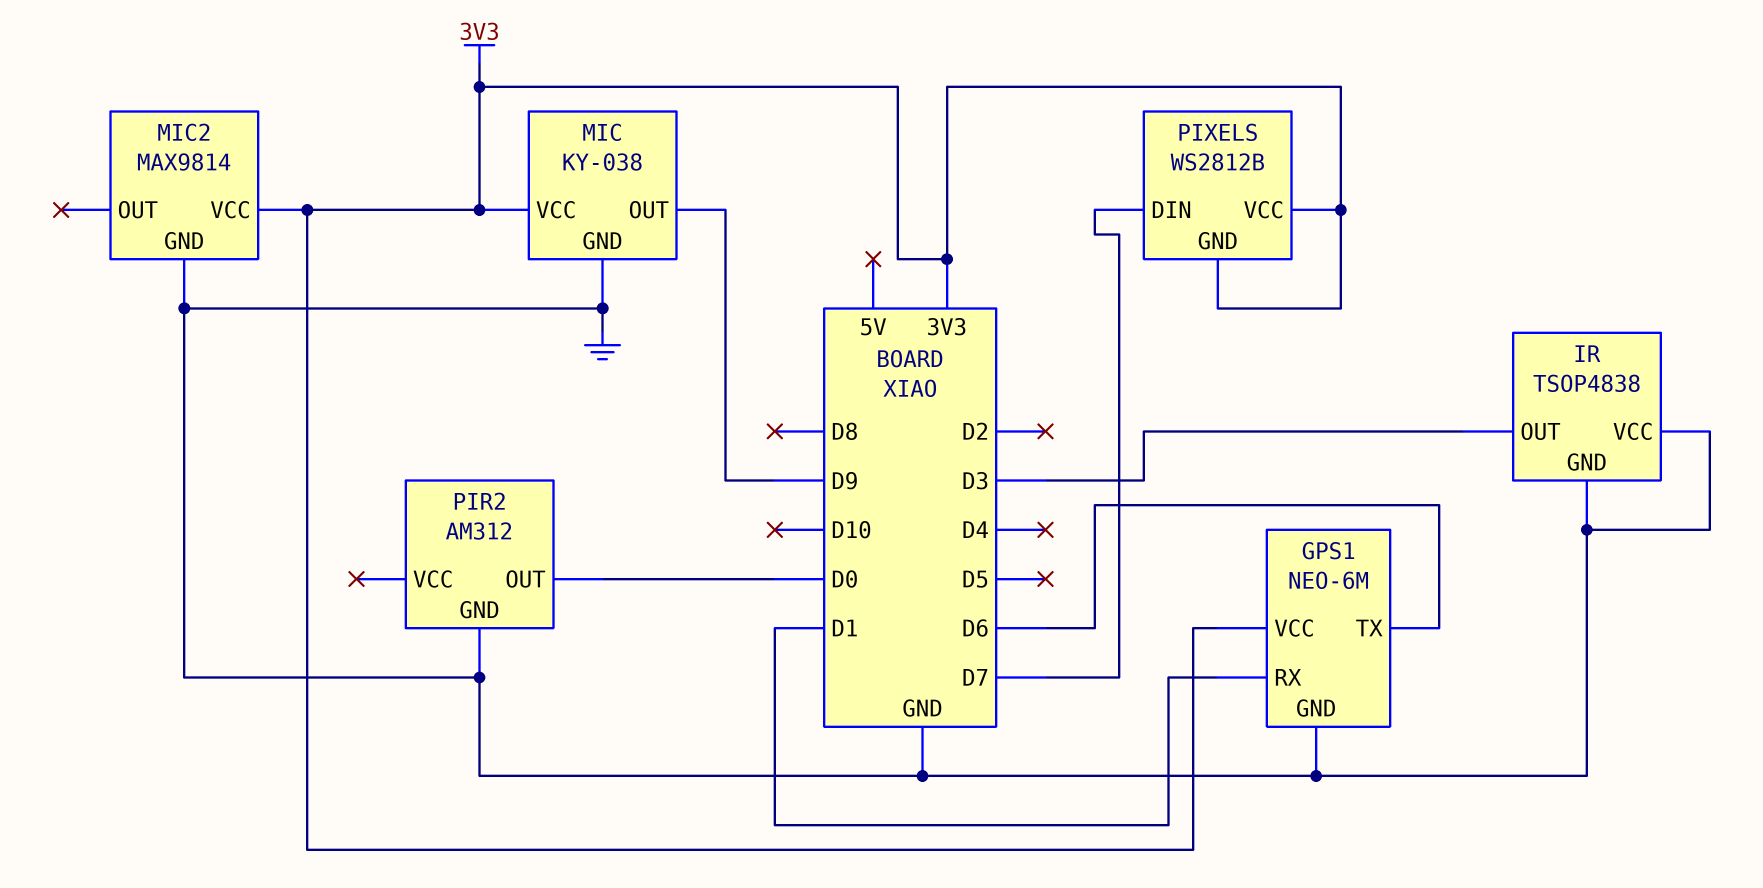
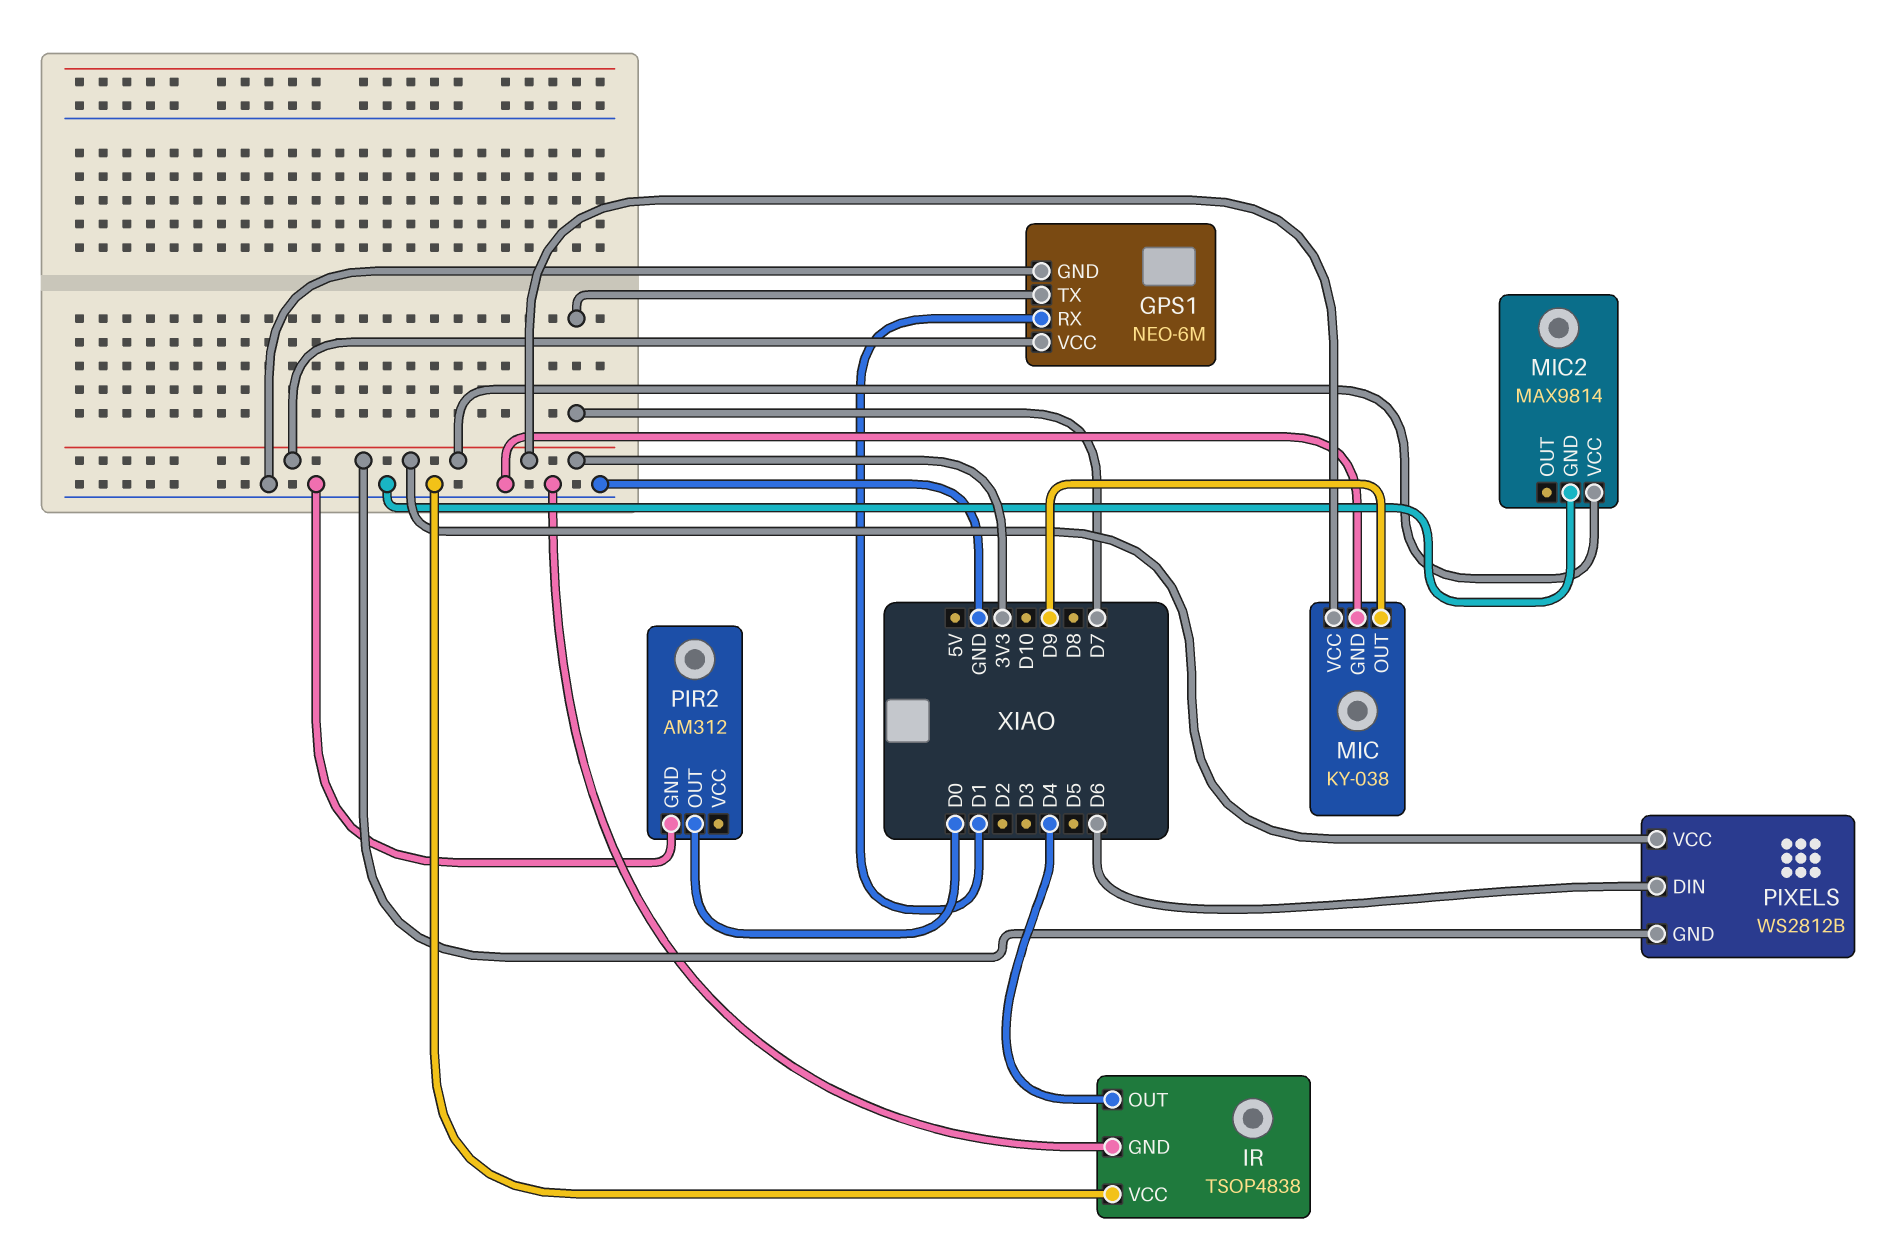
GPS1 pin TX: D6 -> D7
IR pin OUT: D3 -> D4
PIXELS pin DIN: D7 -> D6

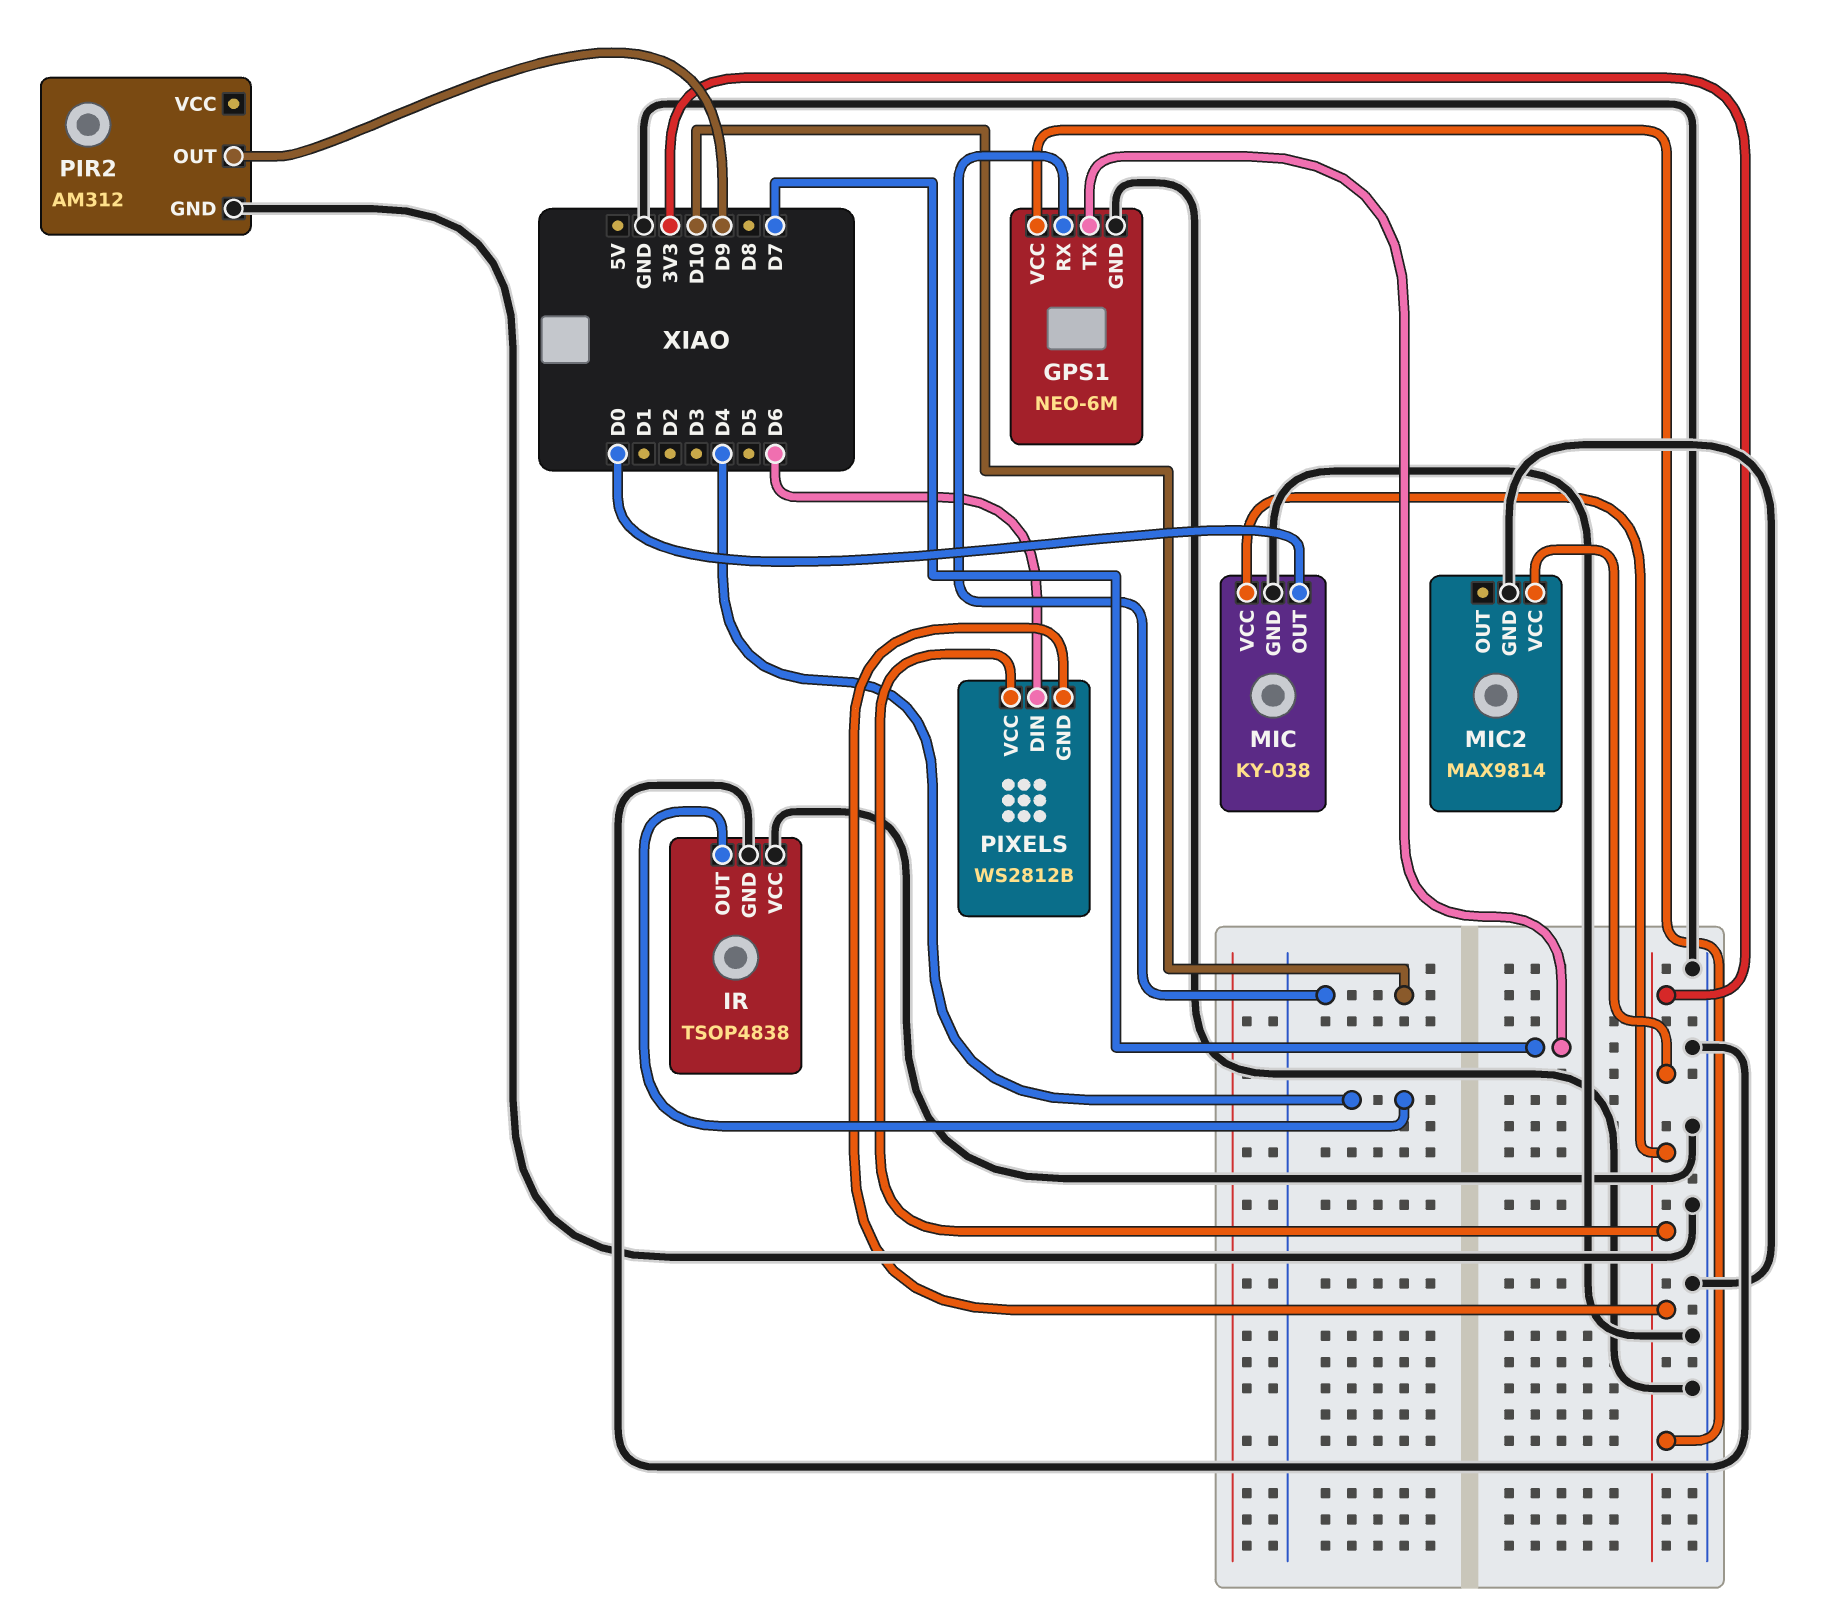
GPS1 pin RX: D1 -> D10
MIC pin OUT: D9 -> D0
PIR2 pin OUT: D0 -> D9

